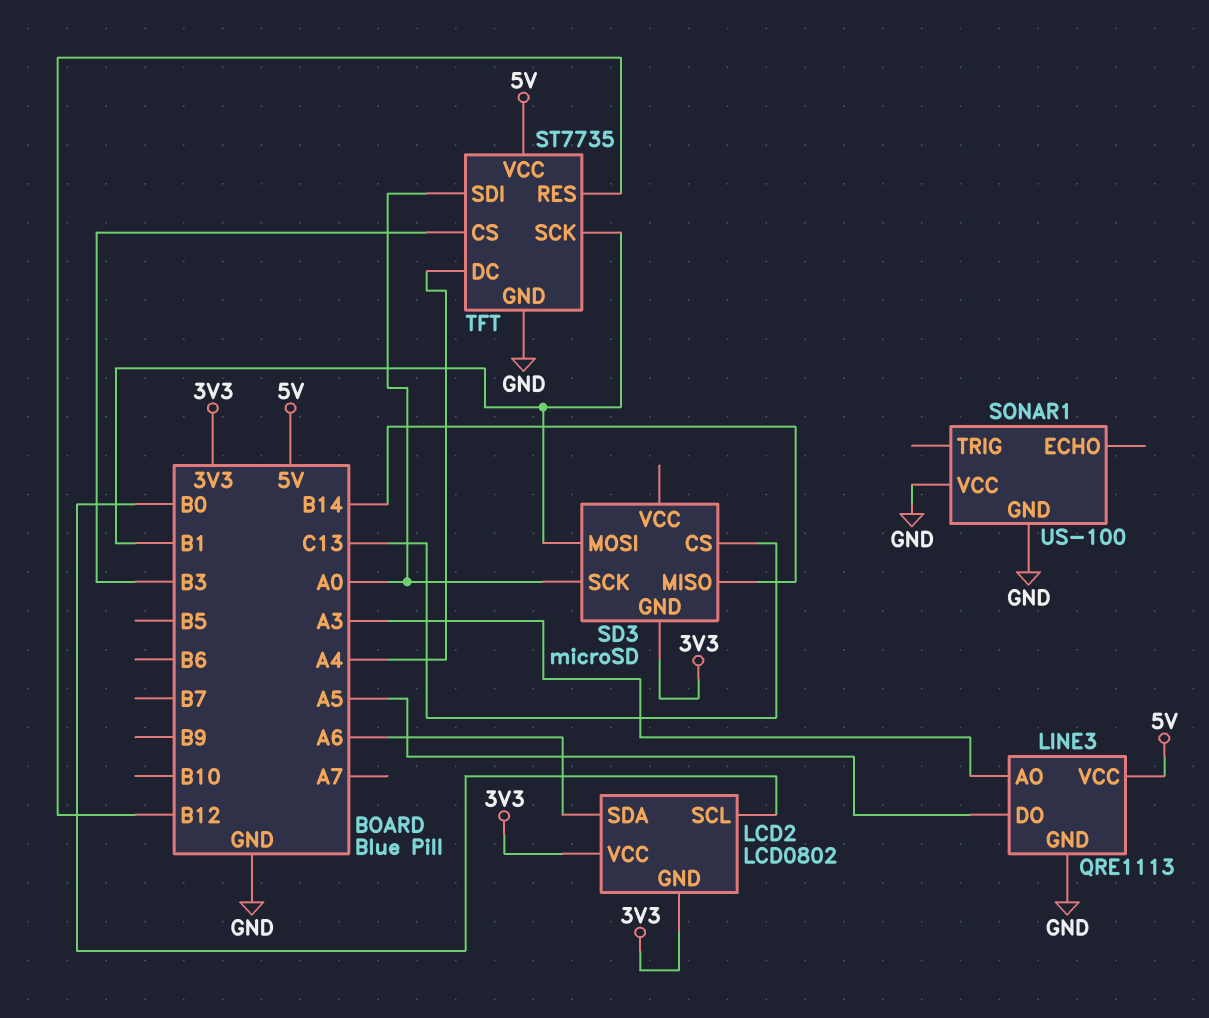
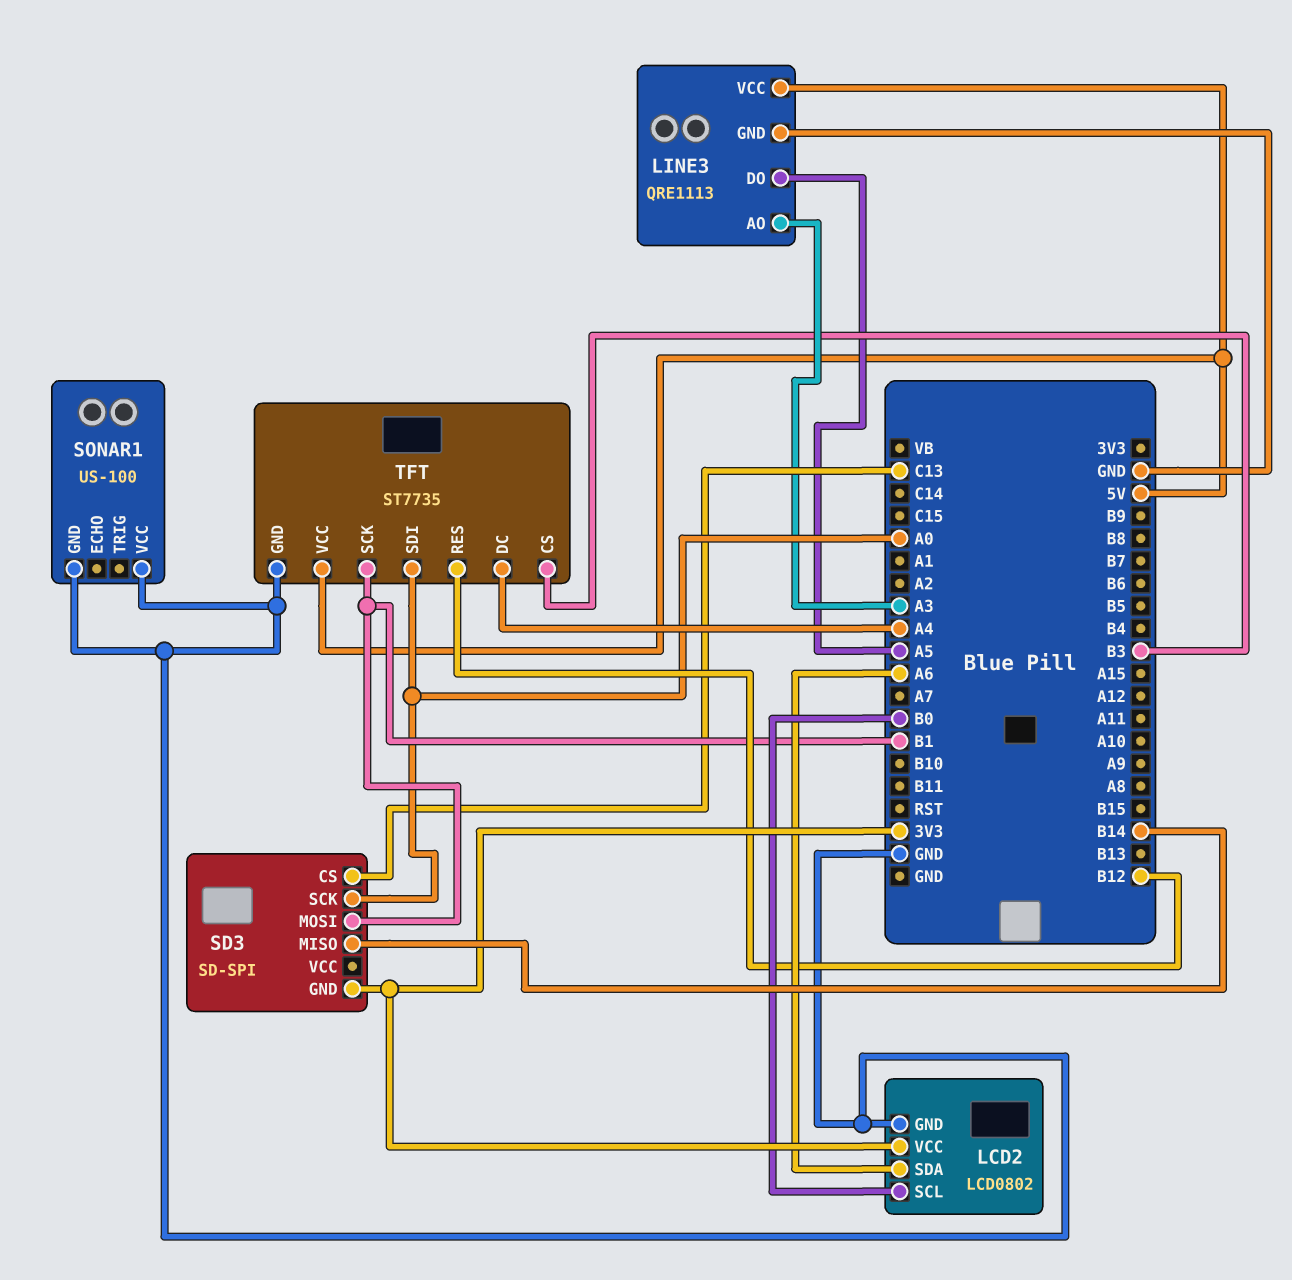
LCD2 pin GND: 3V3 -> GND
SD3: microSD -> SD-SPI

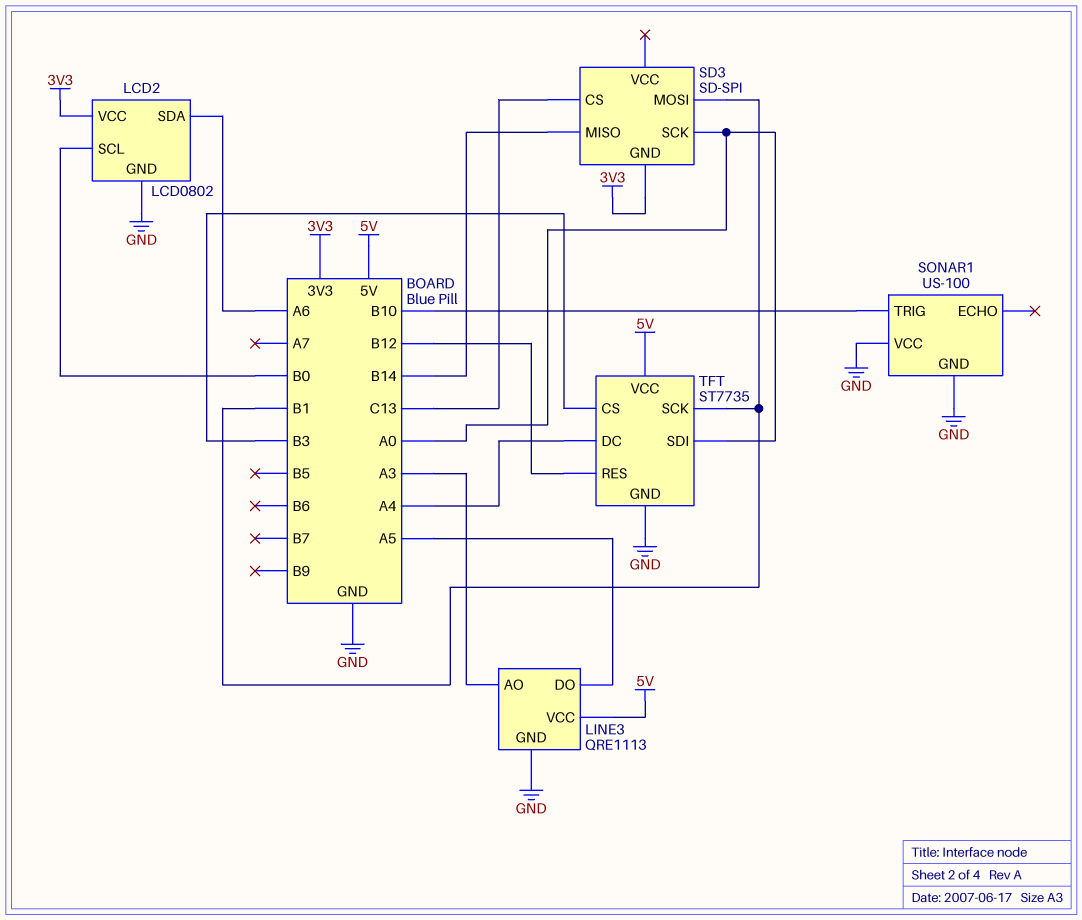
SONAR1 pin TRIG: none -> B10

